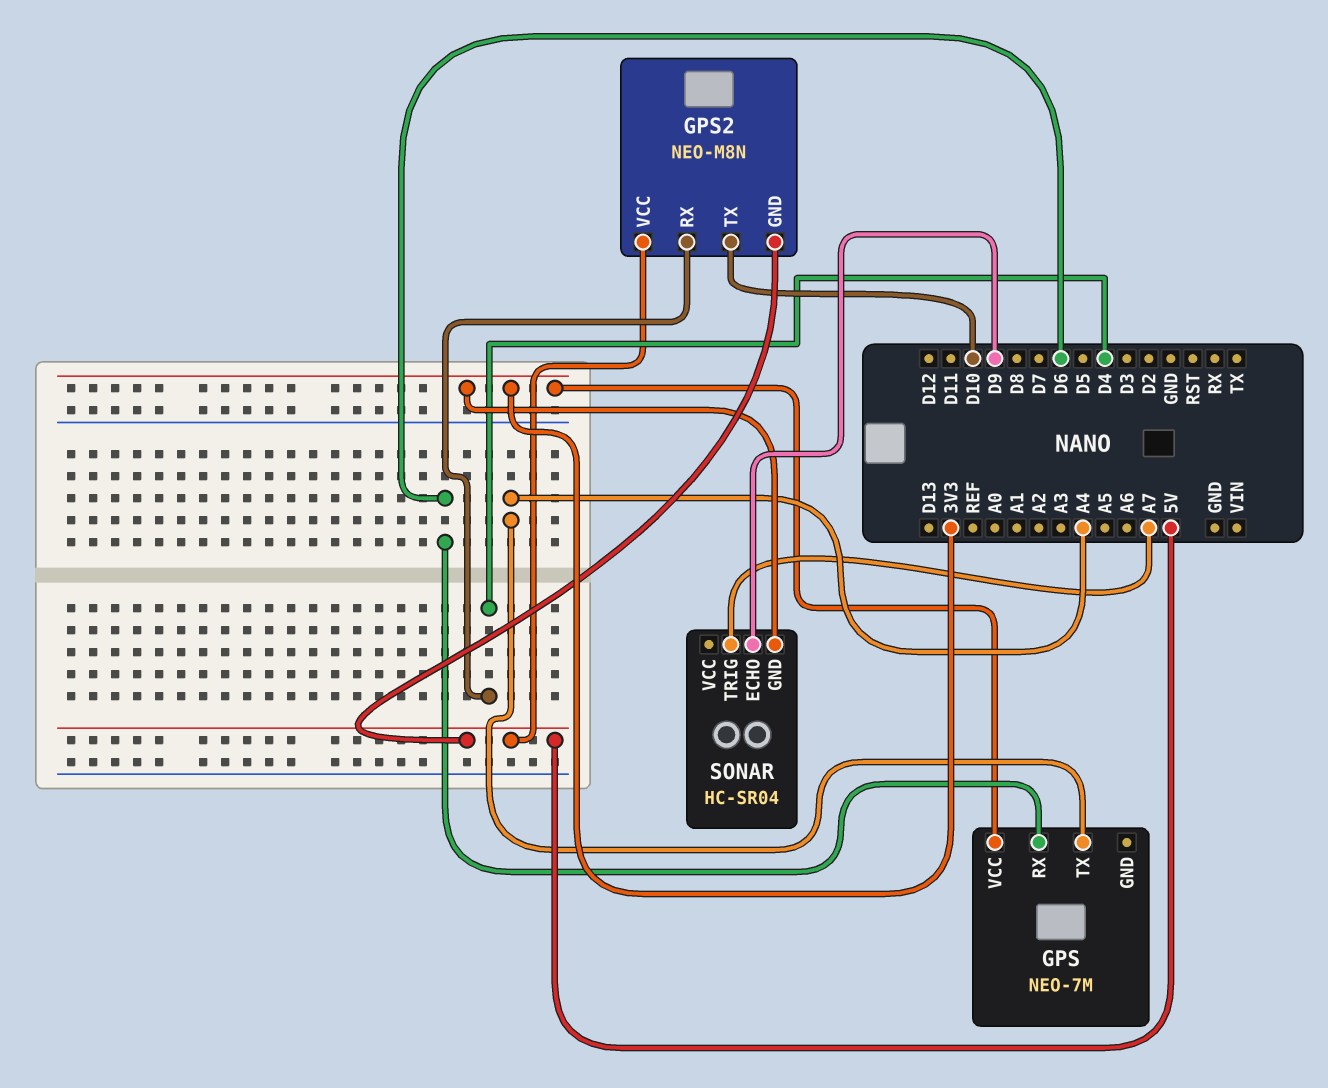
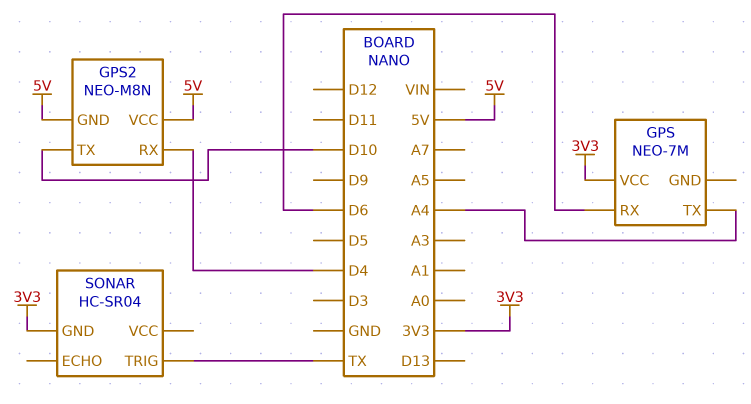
SONAR pin ECHO: D9 -> none
SONAR pin TRIG: A7 -> TX

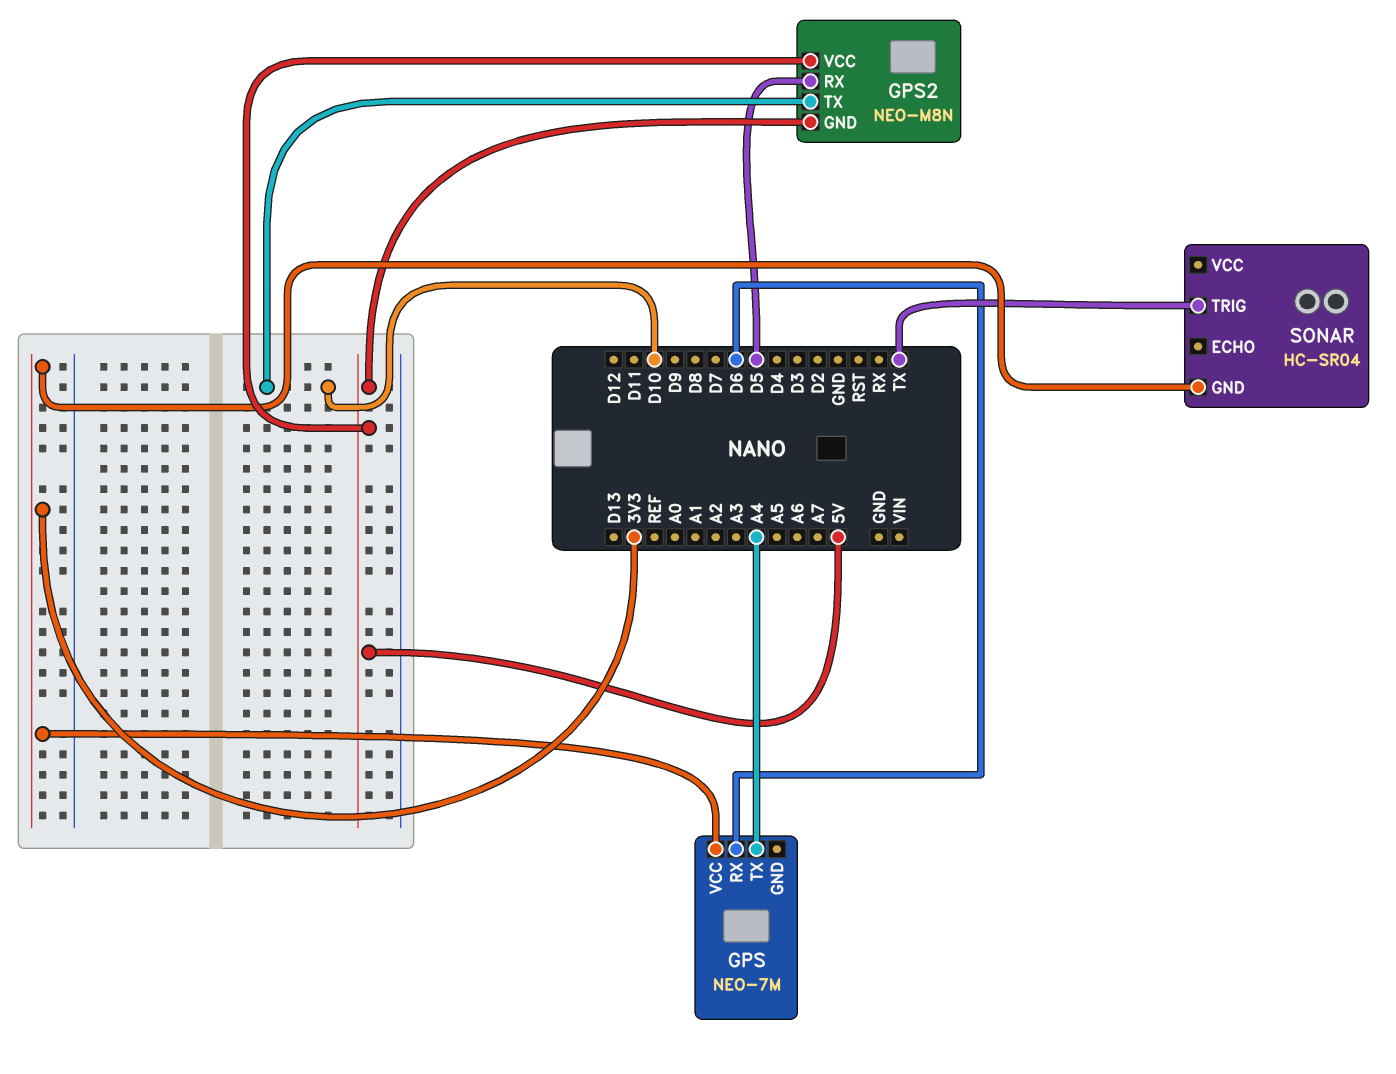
GPS2 pin RX: D4 -> D5

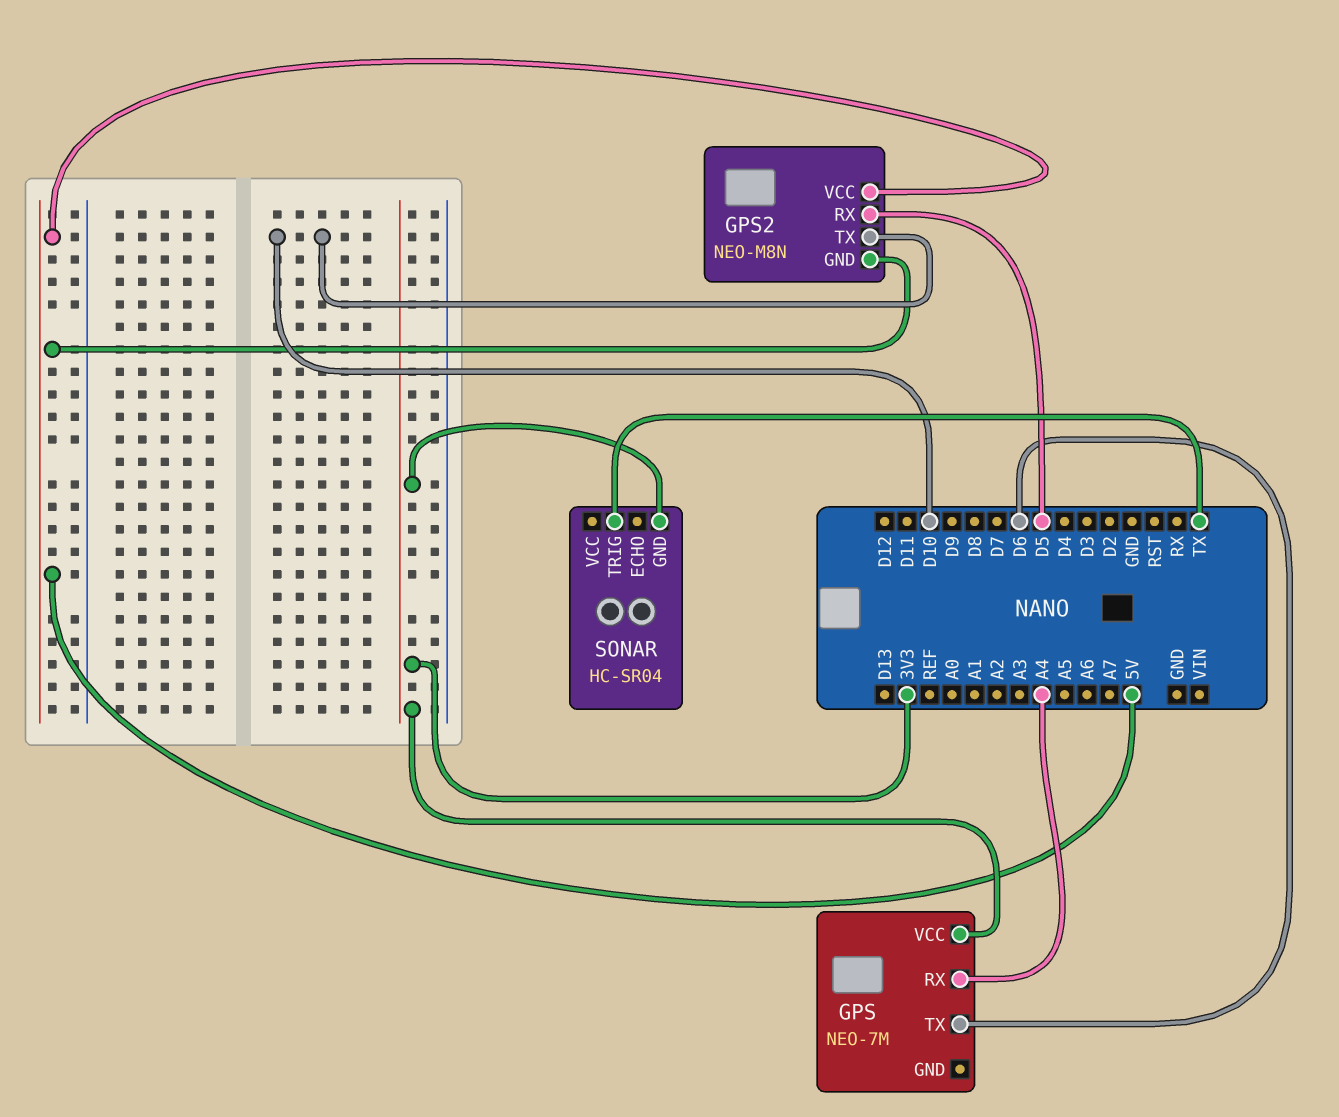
GPS pin RX: D6 -> A4
GPS pin TX: A4 -> D6

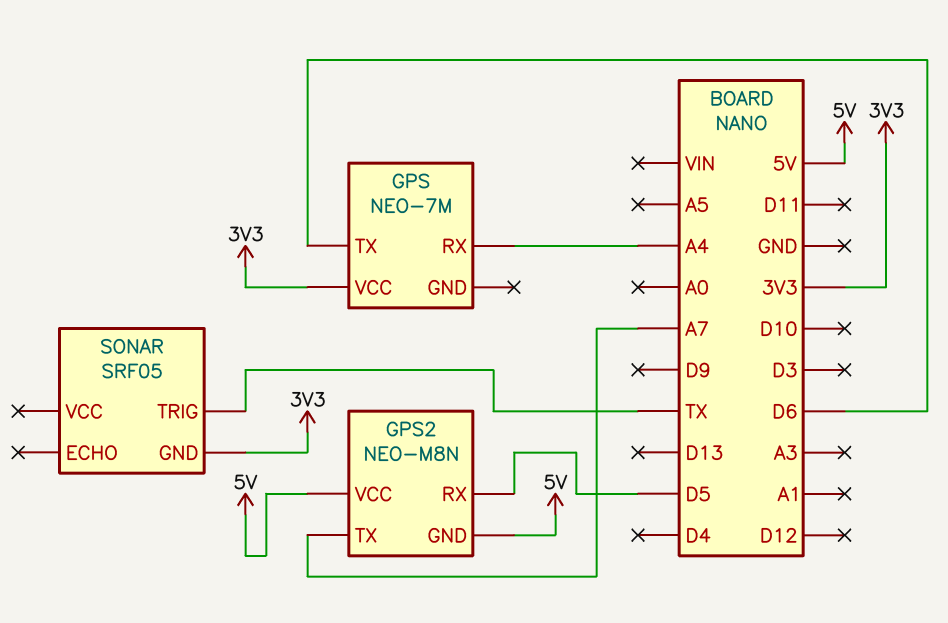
GPS2 pin TX: D10 -> A7
SONAR: HC-SR04 -> SRF05

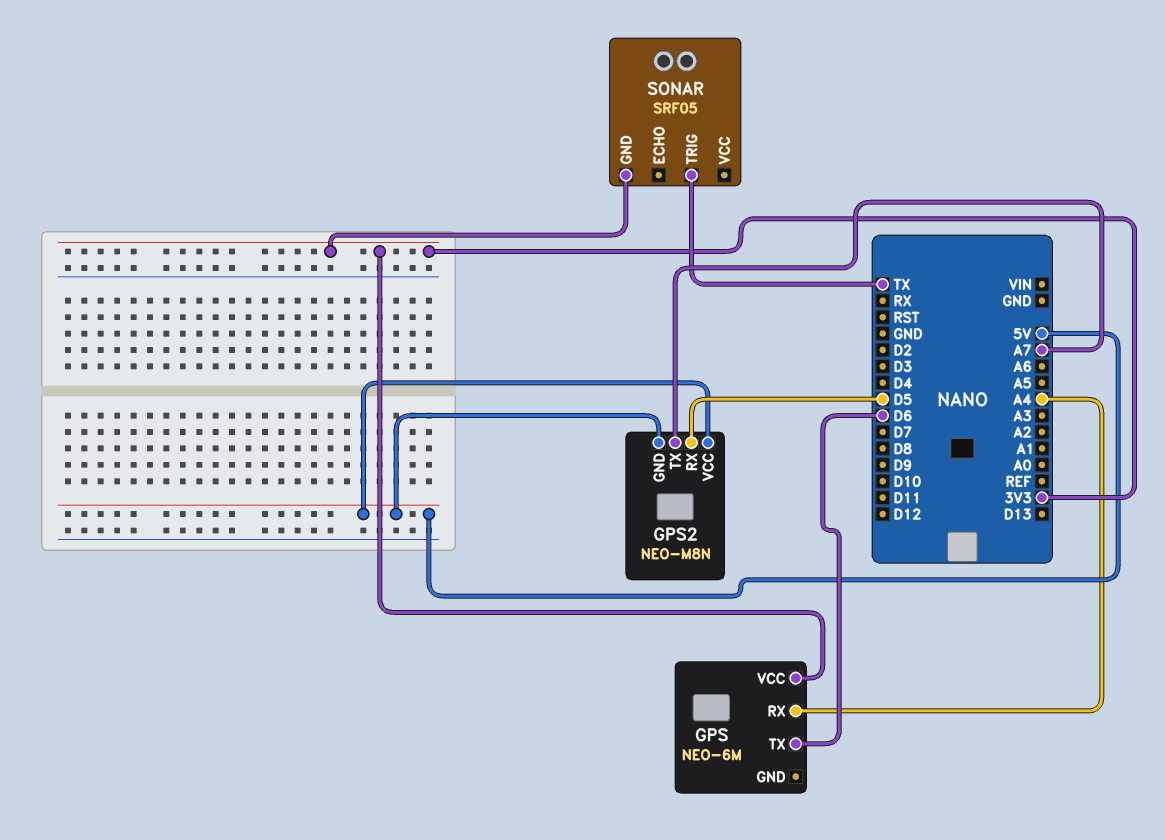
GPS: NEO-7M -> NEO-6M

